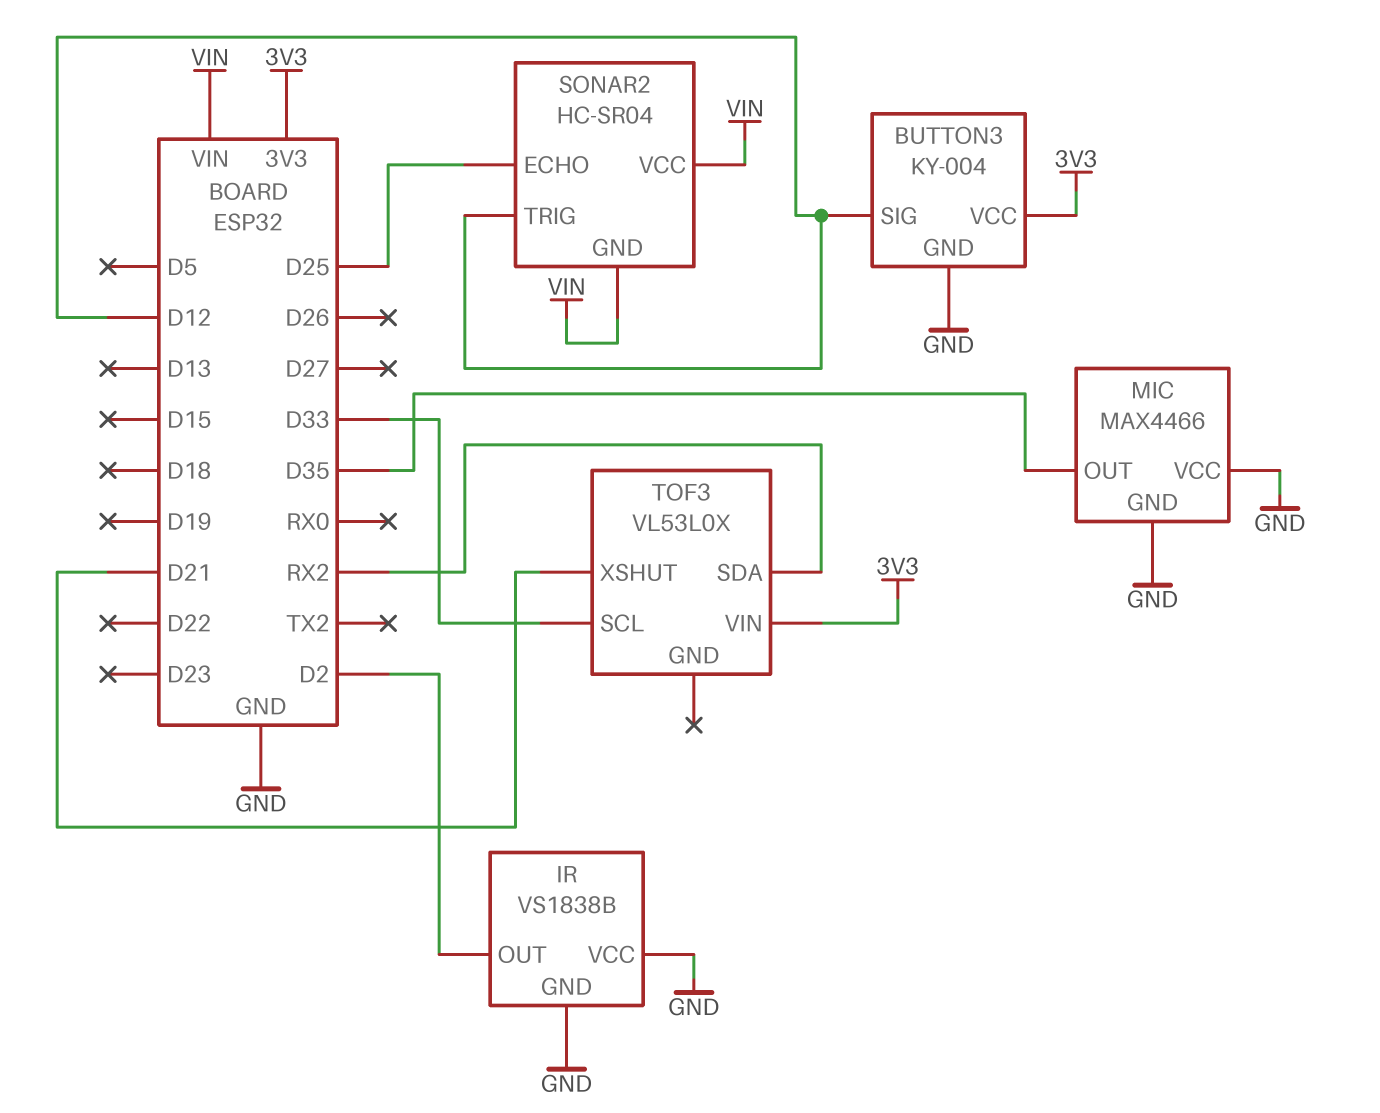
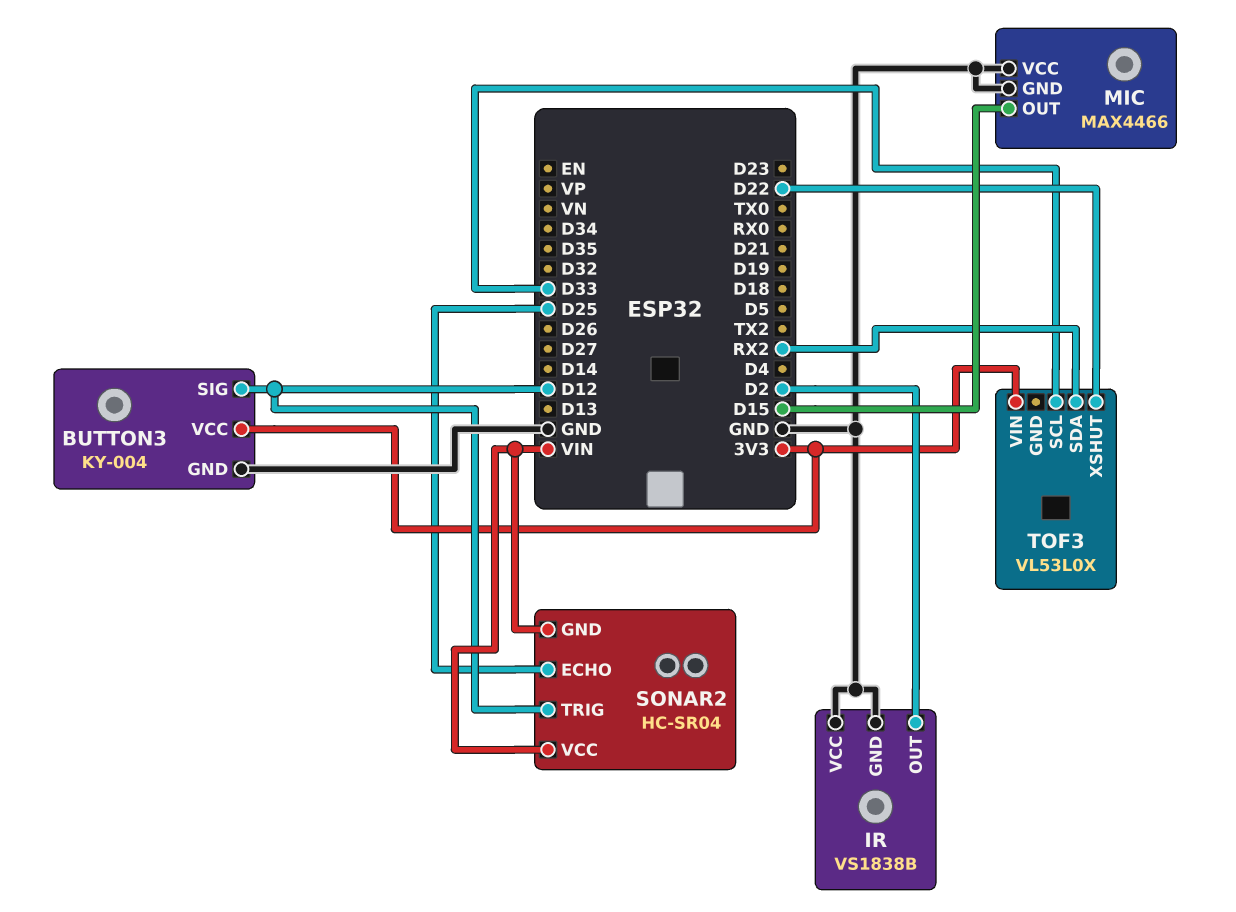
MIC pin OUT: D35 -> D15
TOF3 pin XSHUT: D21 -> D22

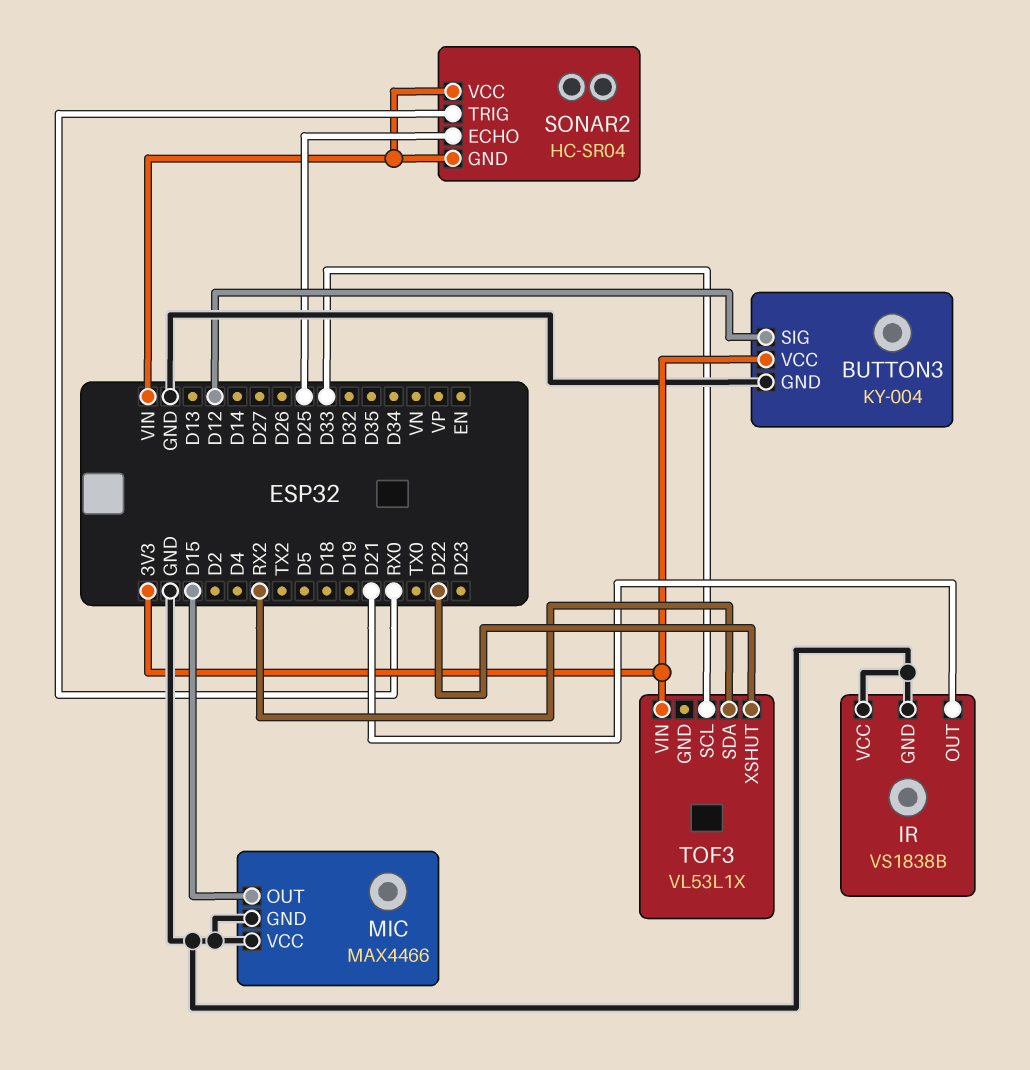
IR pin OUT: D2 -> D21
SONAR2 pin TRIG: D12 -> RX0
TOF3: VL53L0X -> VL53L1X

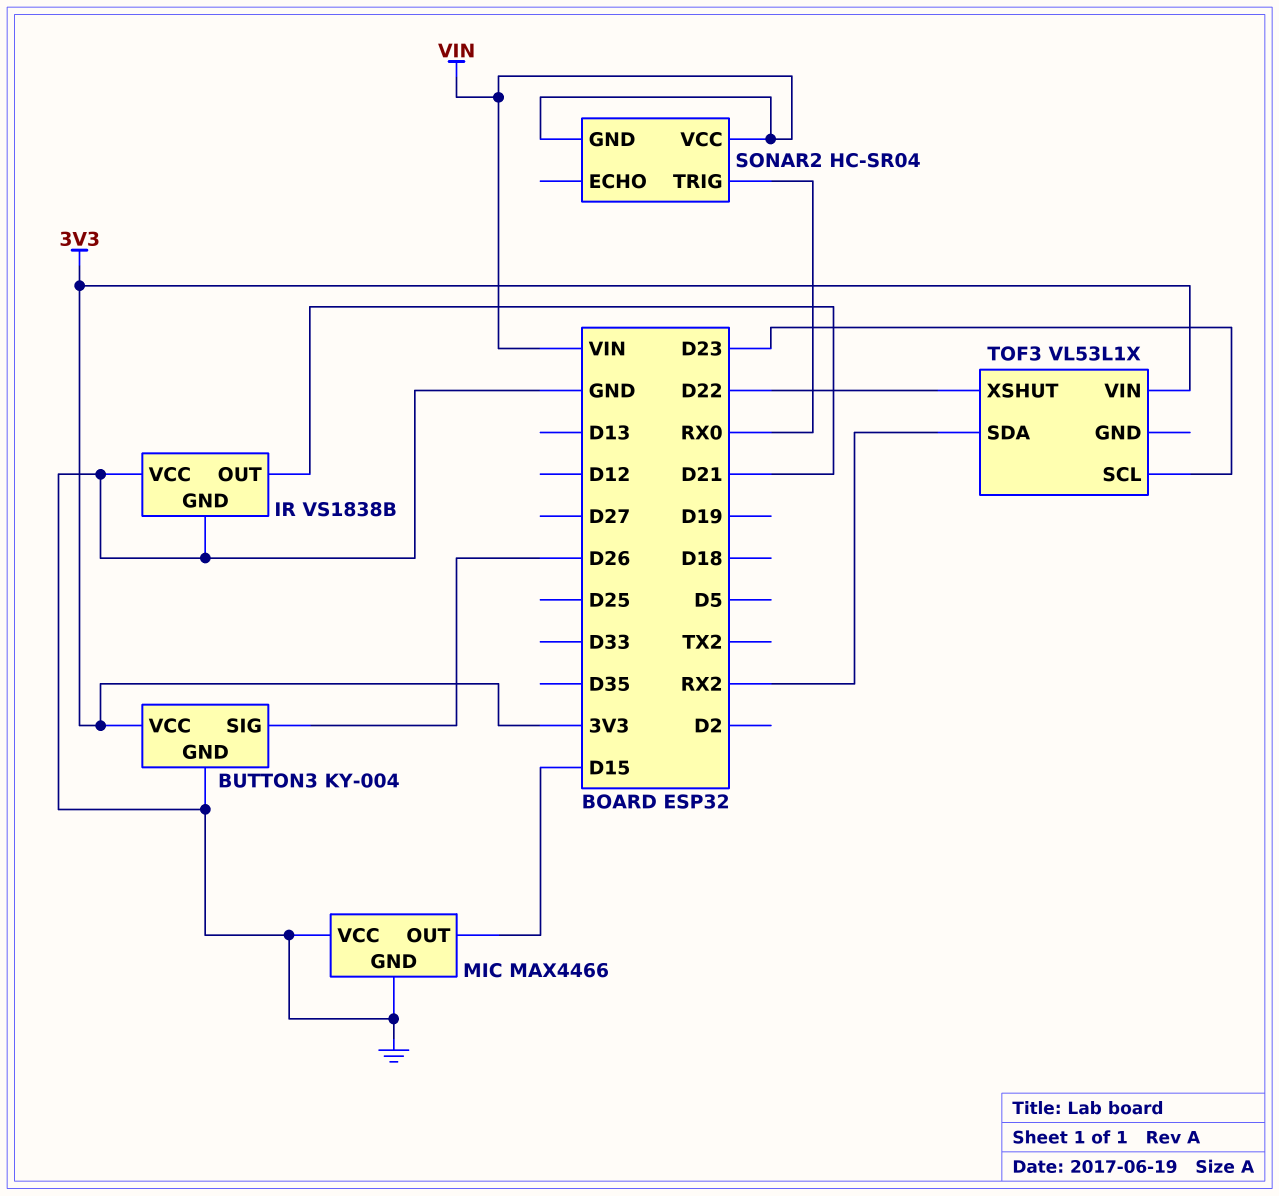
BUTTON3 pin SIG: D12 -> D26
SONAR2 pin ECHO: D25 -> none
TOF3 pin SCL: D33 -> D23

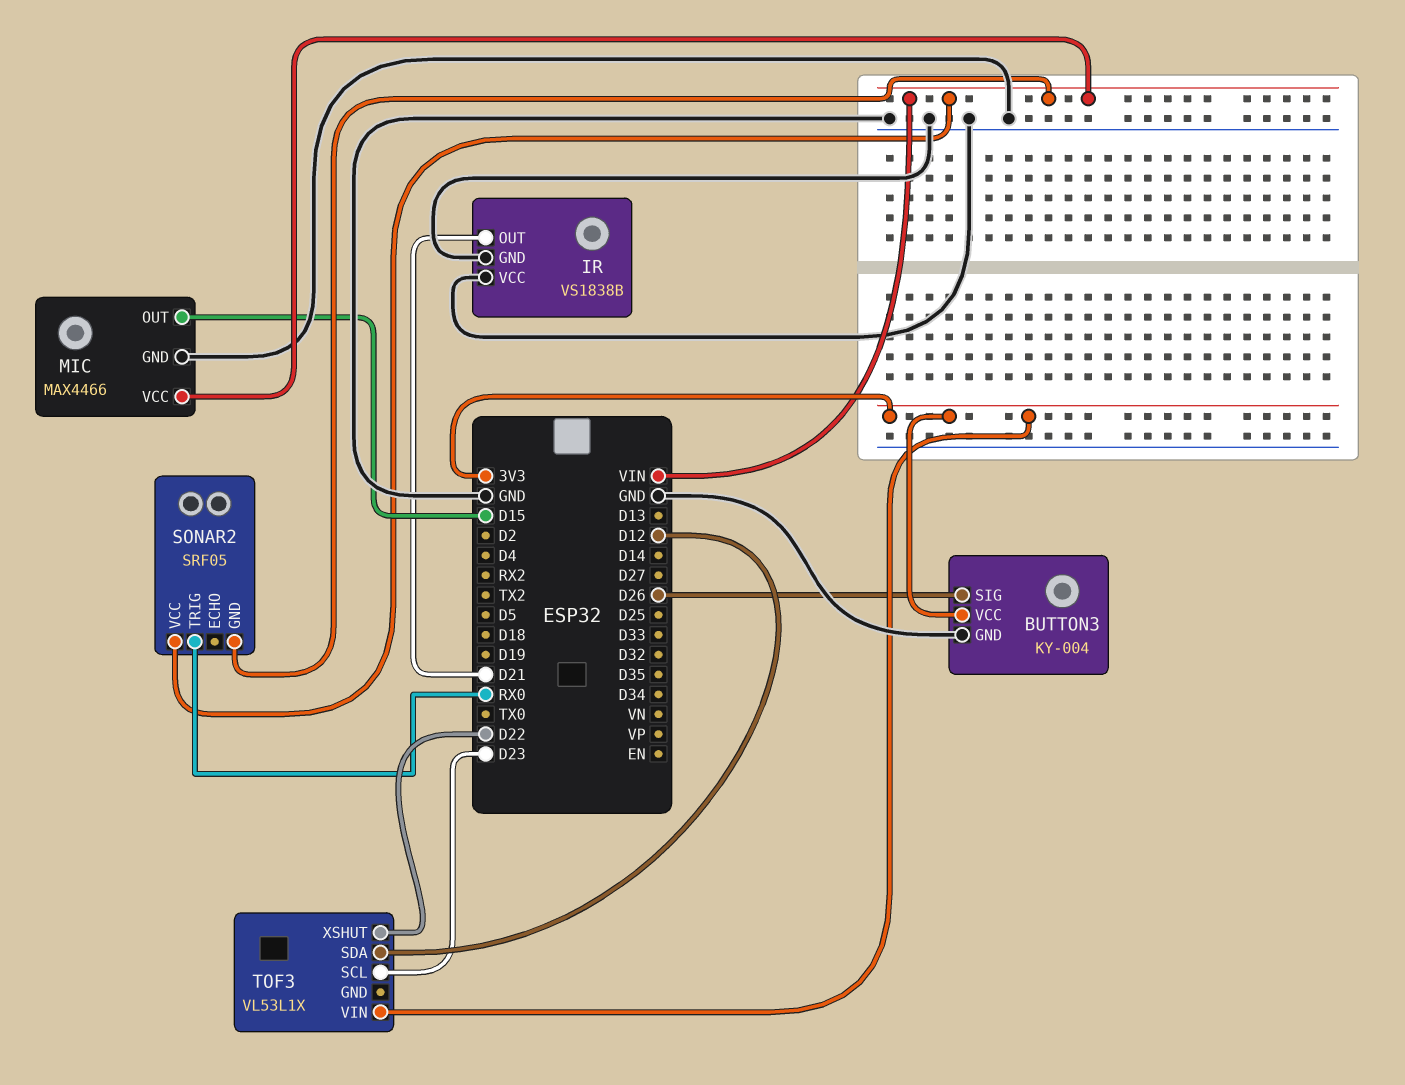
MIC pin VCC: GND -> VIN
SONAR2: HC-SR04 -> SRF05
TOF3 pin SDA: RX2 -> D12

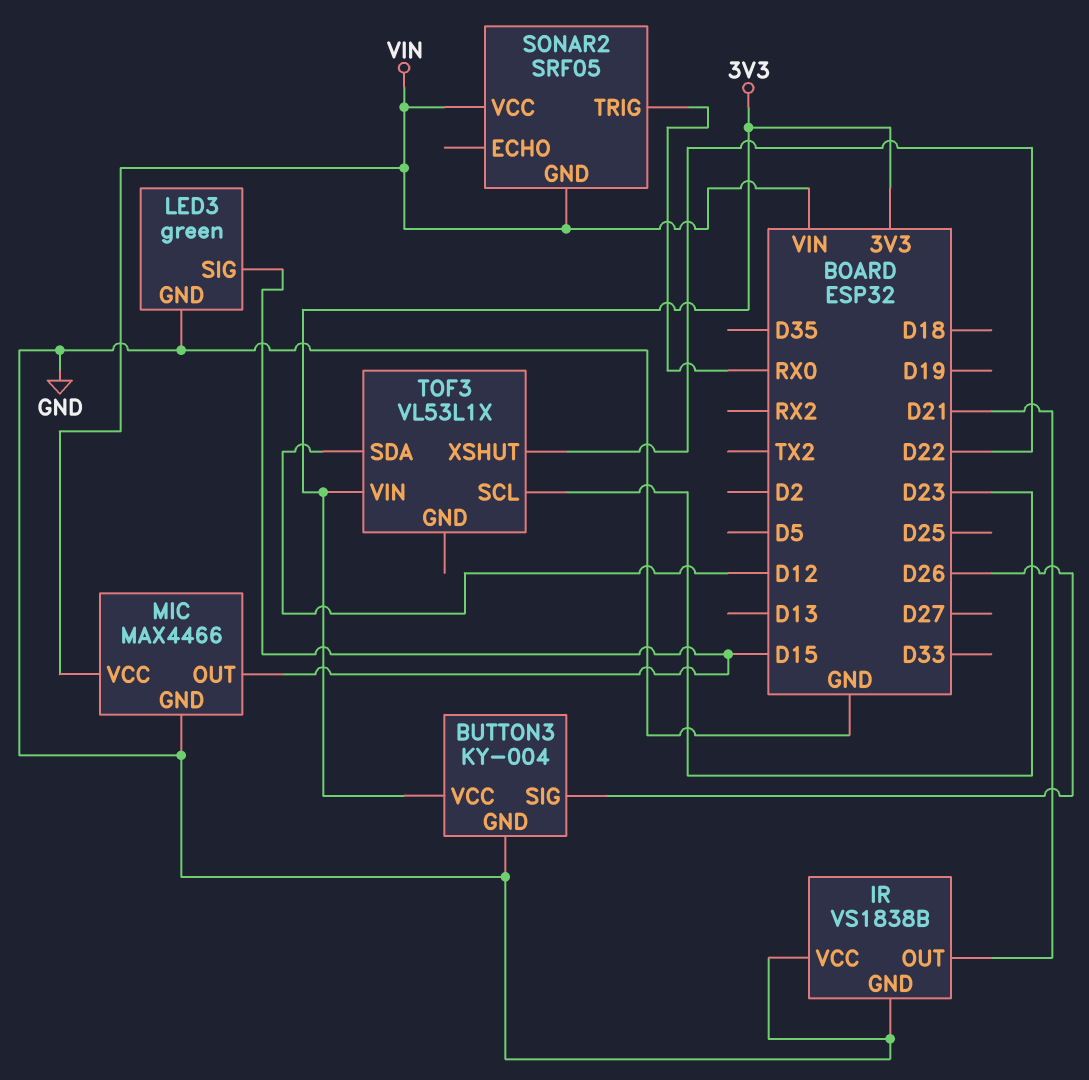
LED3: none -> green
LED3 pin GND: none -> GND
LED3 pin SIG: none -> D15

